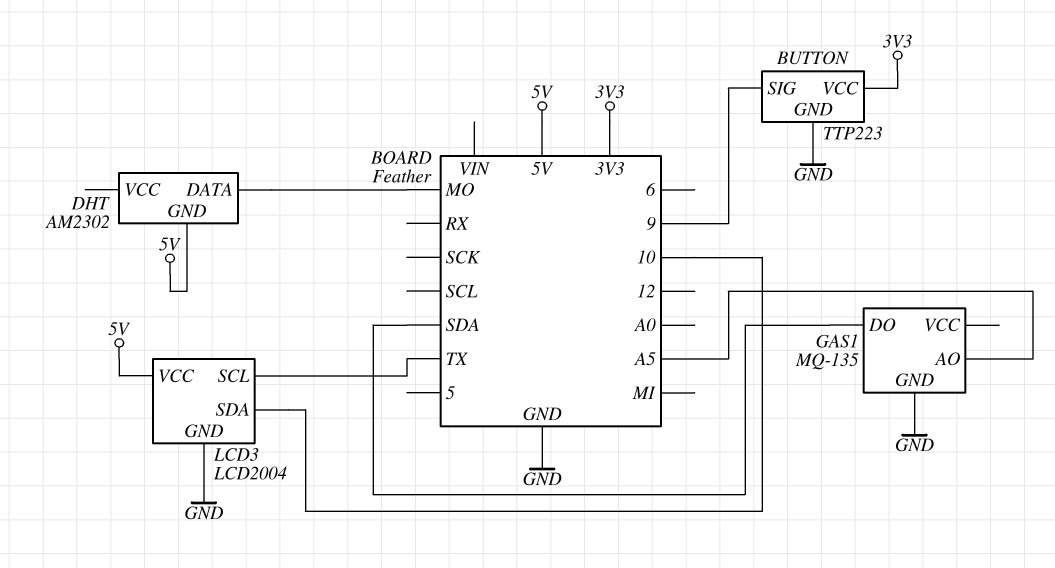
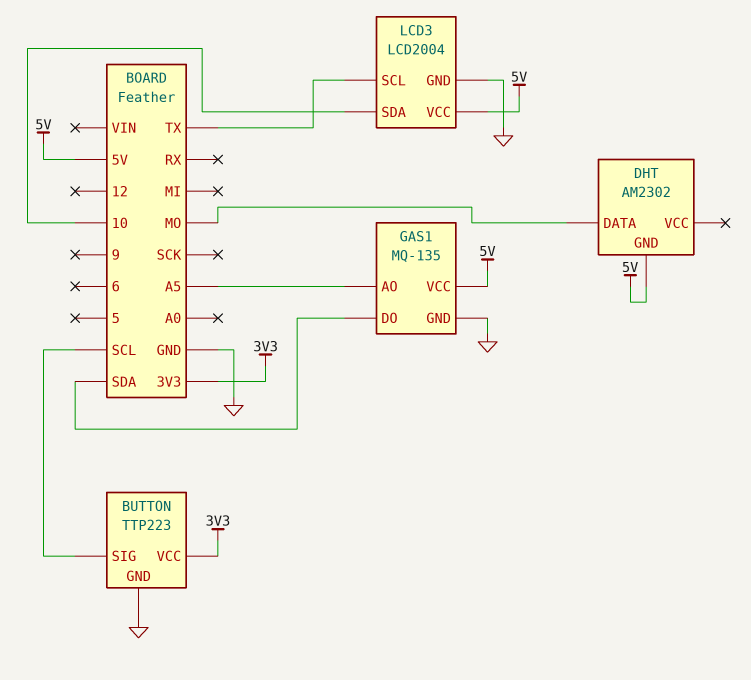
BUTTON pin SIG: 9 -> SCL
GAS1 pin VCC: none -> 5V

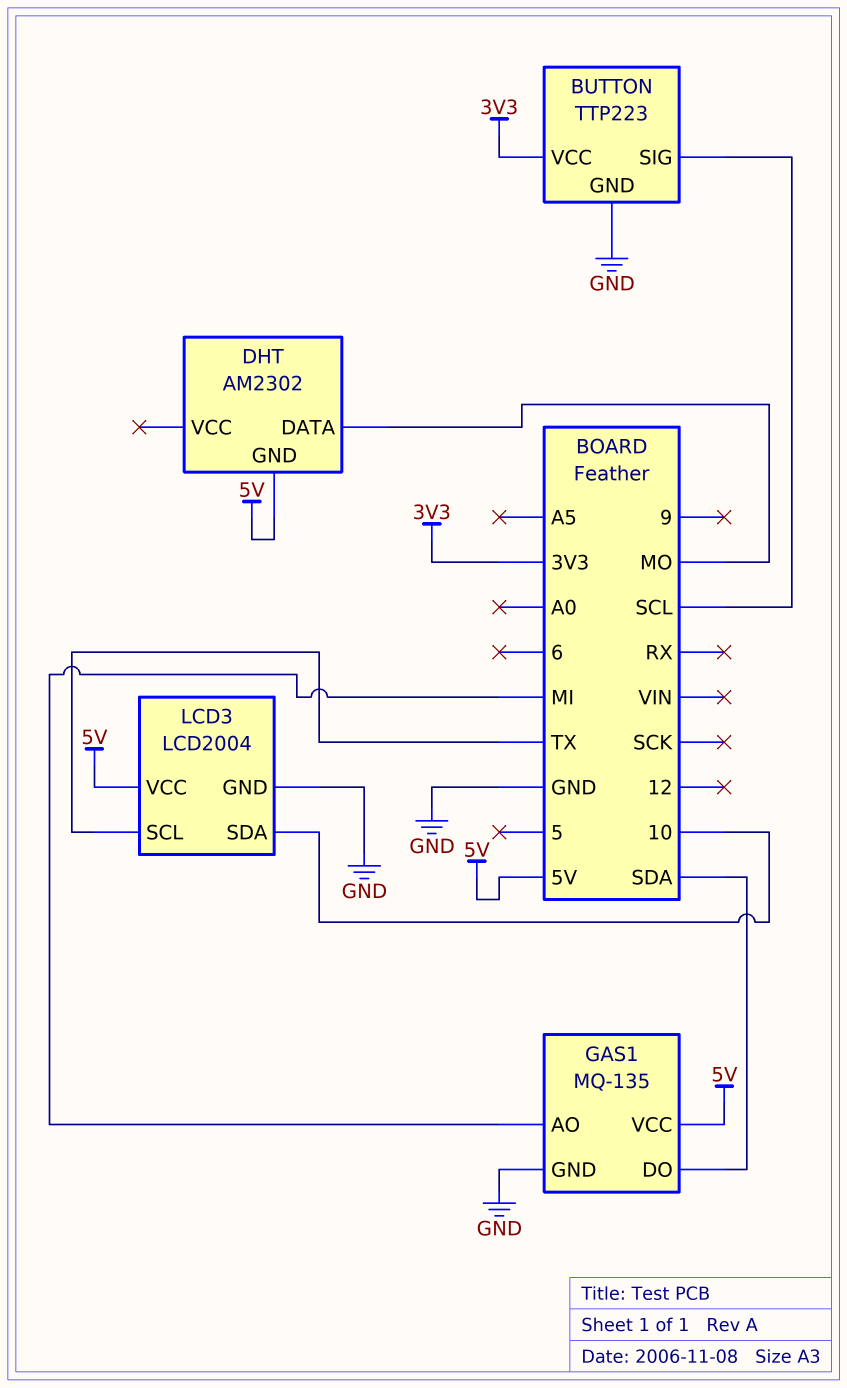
GAS1 pin AO: A5 -> MI

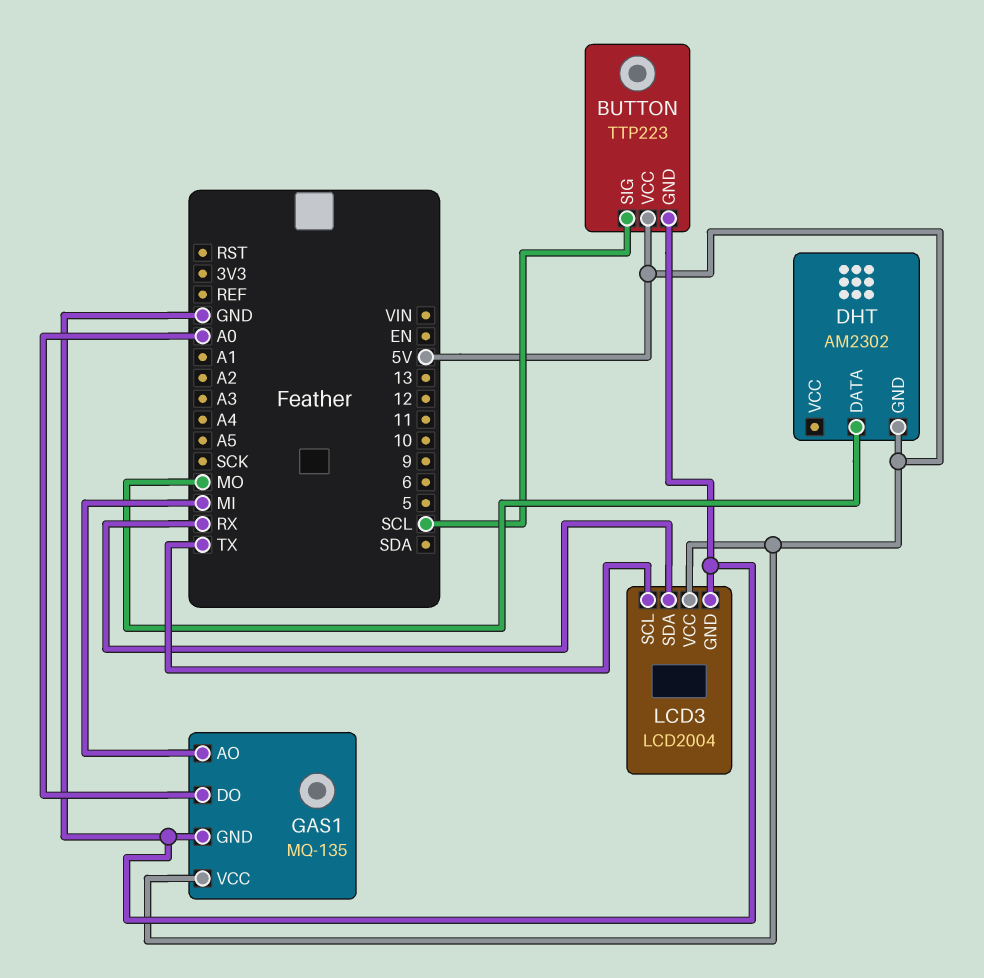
BUTTON pin VCC: 3V3 -> 5V
GAS1 pin DO: SDA -> A0
LCD3 pin SDA: 10 -> RX

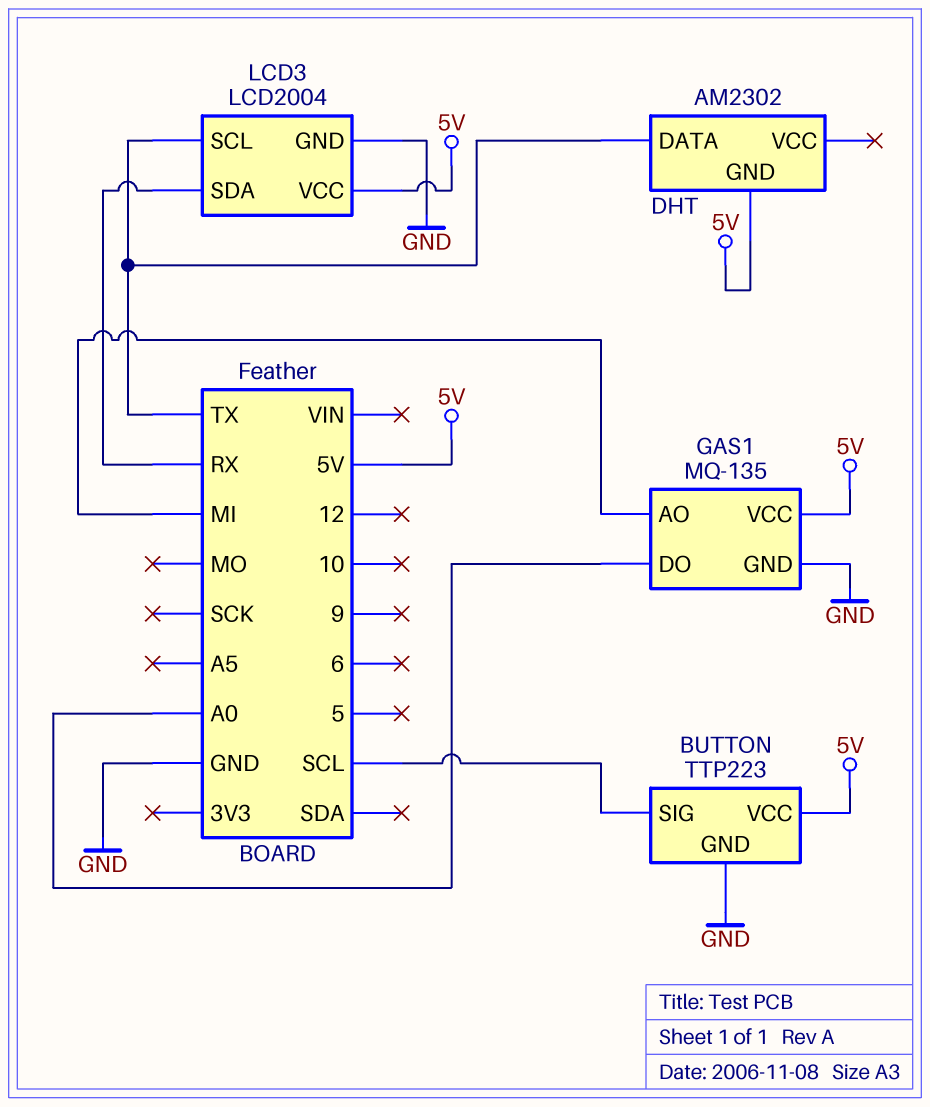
DHT pin DATA: MO -> TX

